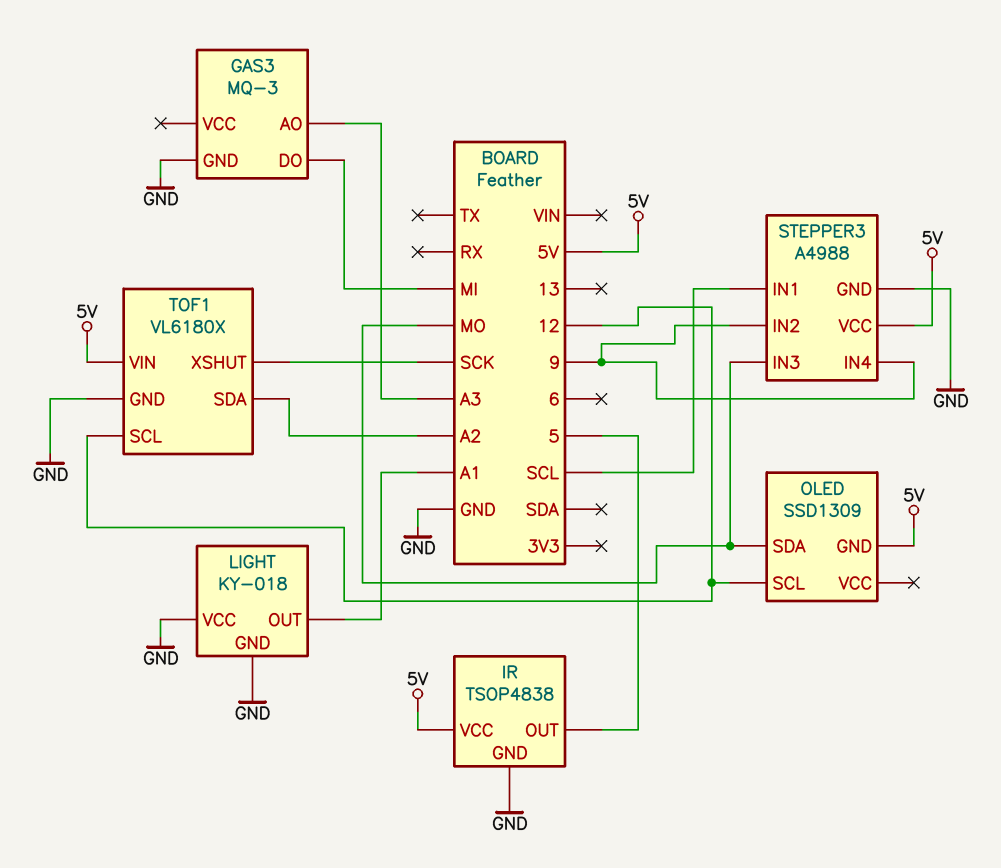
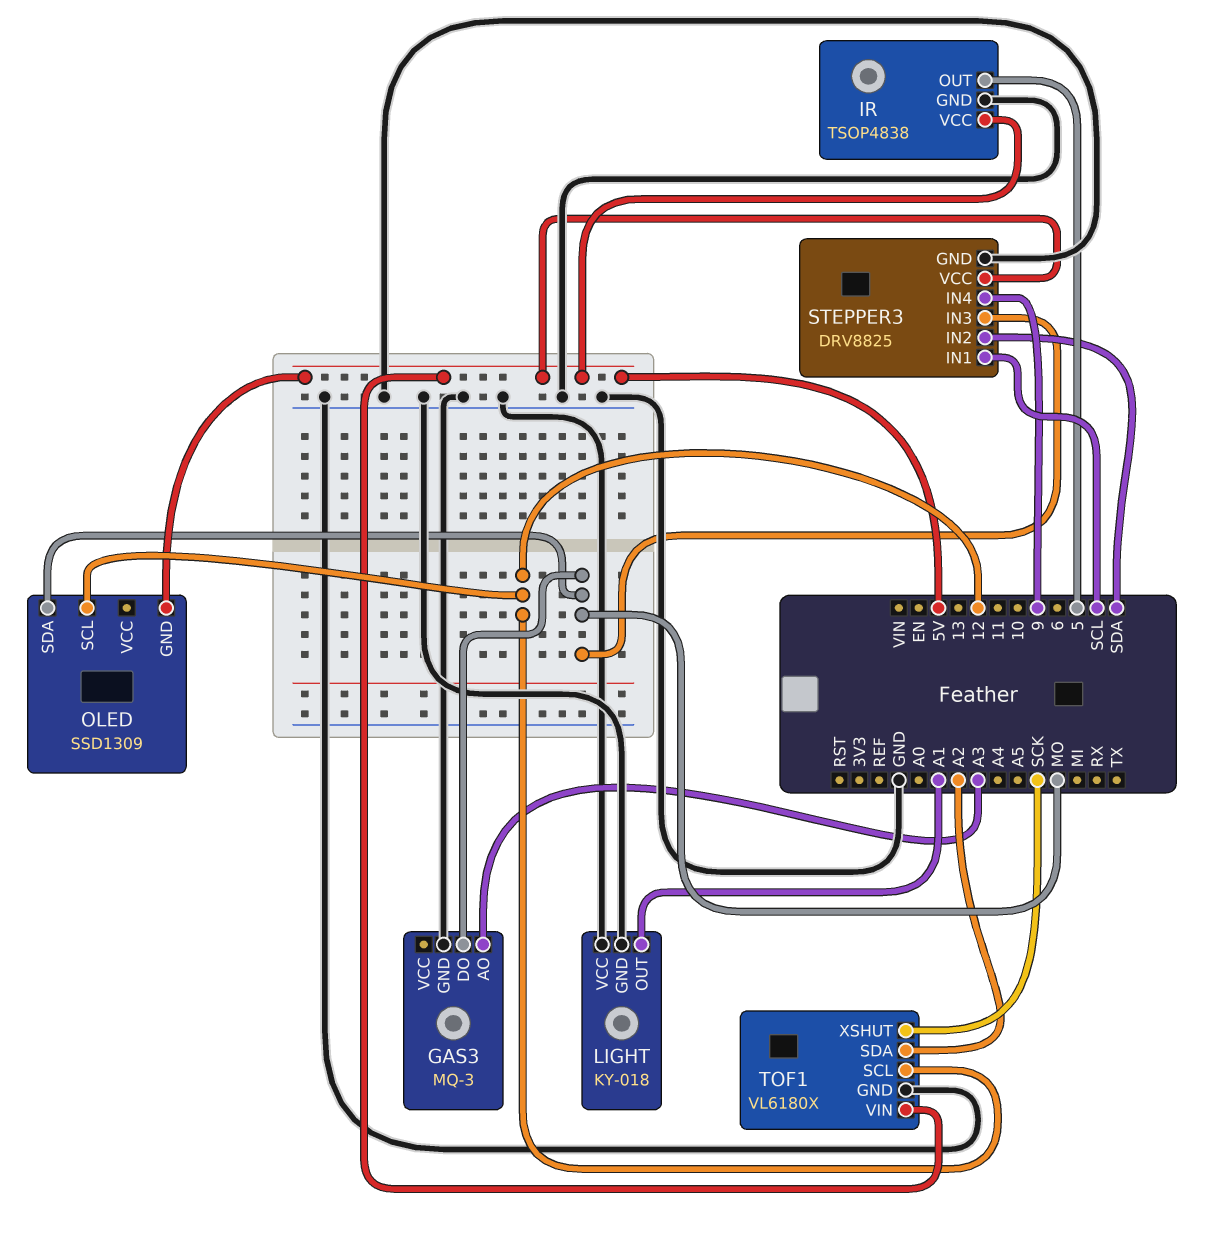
GAS3 pin DO: MI -> MO
STEPPER3: A4988 -> DRV8825
STEPPER3 pin IN2: 9 -> SDA

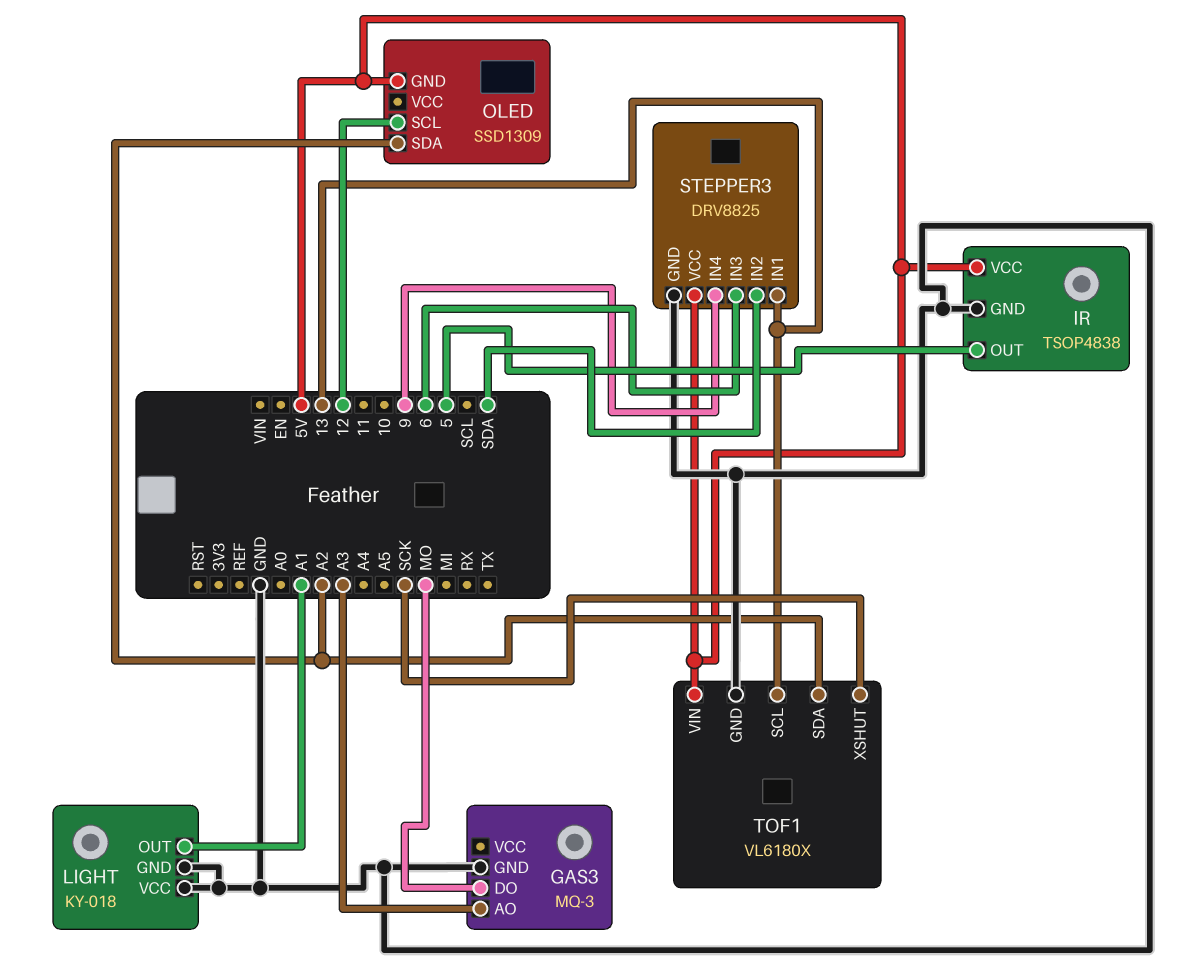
OLED pin SDA: MO -> A2
STEPPER3 pin IN1: SCL -> 13
STEPPER3 pin IN3: MO -> 6
TOF1 pin SCL: 12 -> 13

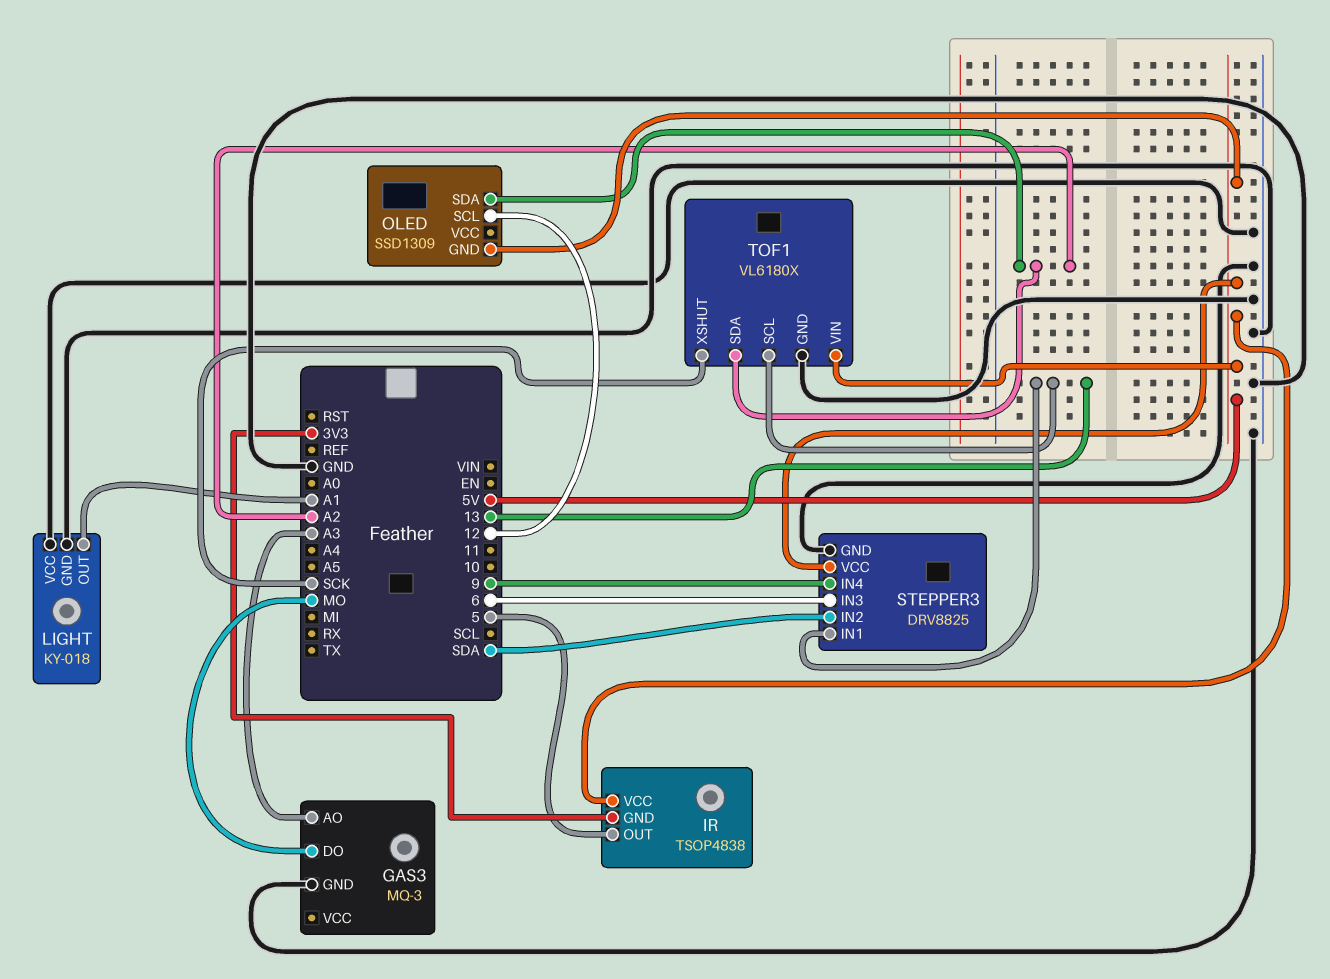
IR pin GND: GND -> 3V3

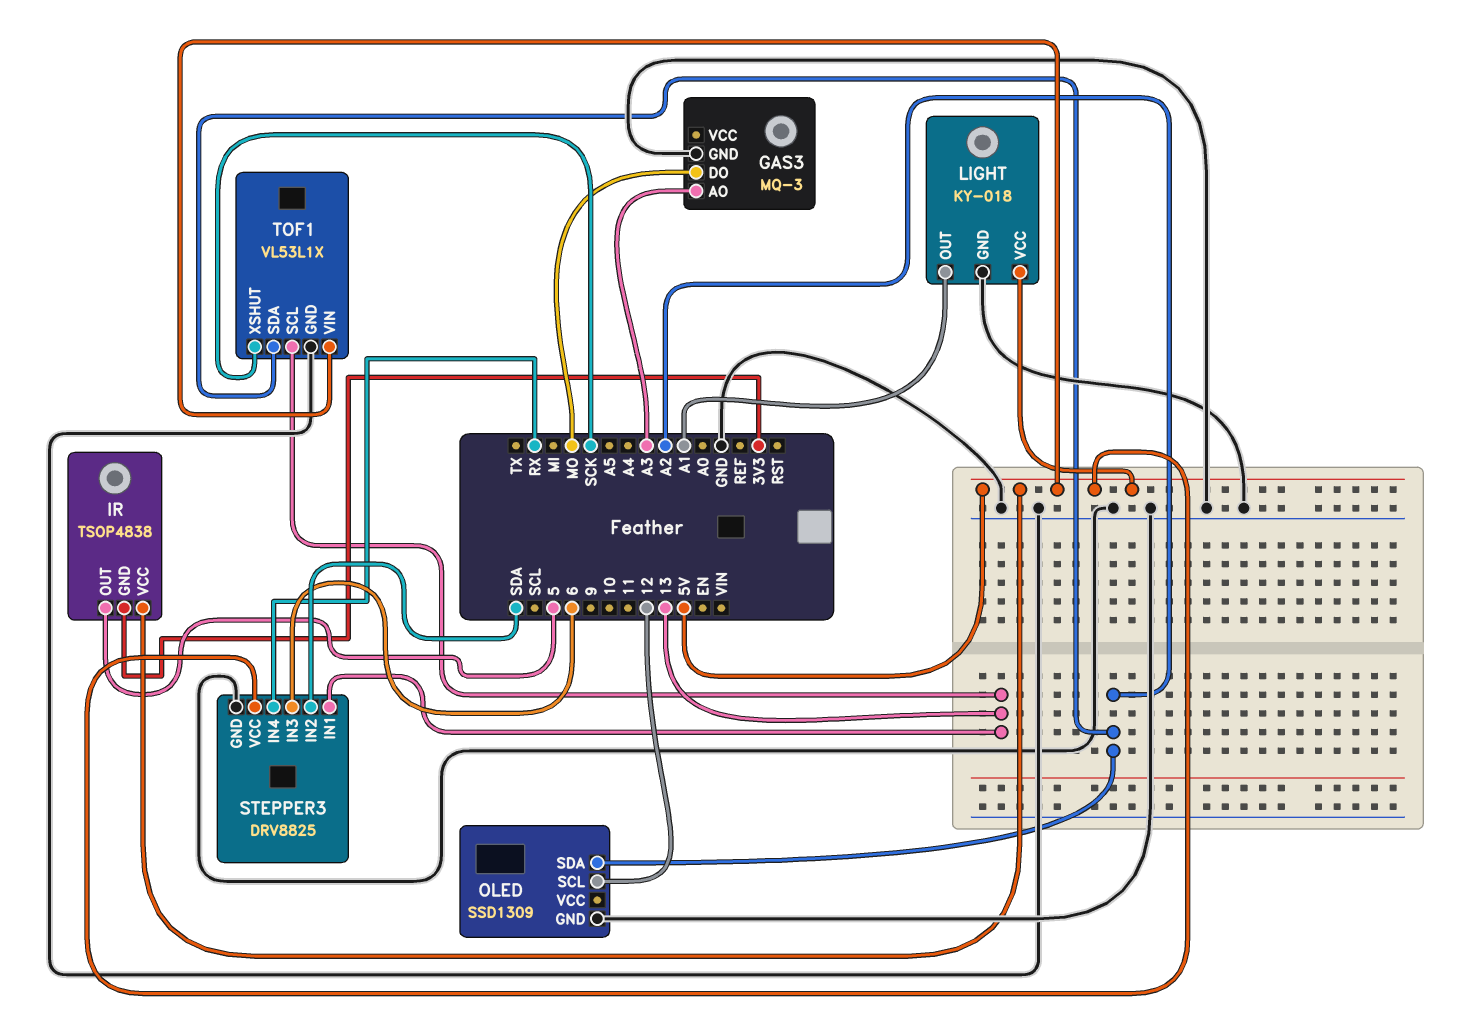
LIGHT pin VCC: GND -> 5V
OLED pin GND: 5V -> GND
STEPPER3 pin IN4: 9 -> RX
TOF1: VL6180X -> VL53L1X

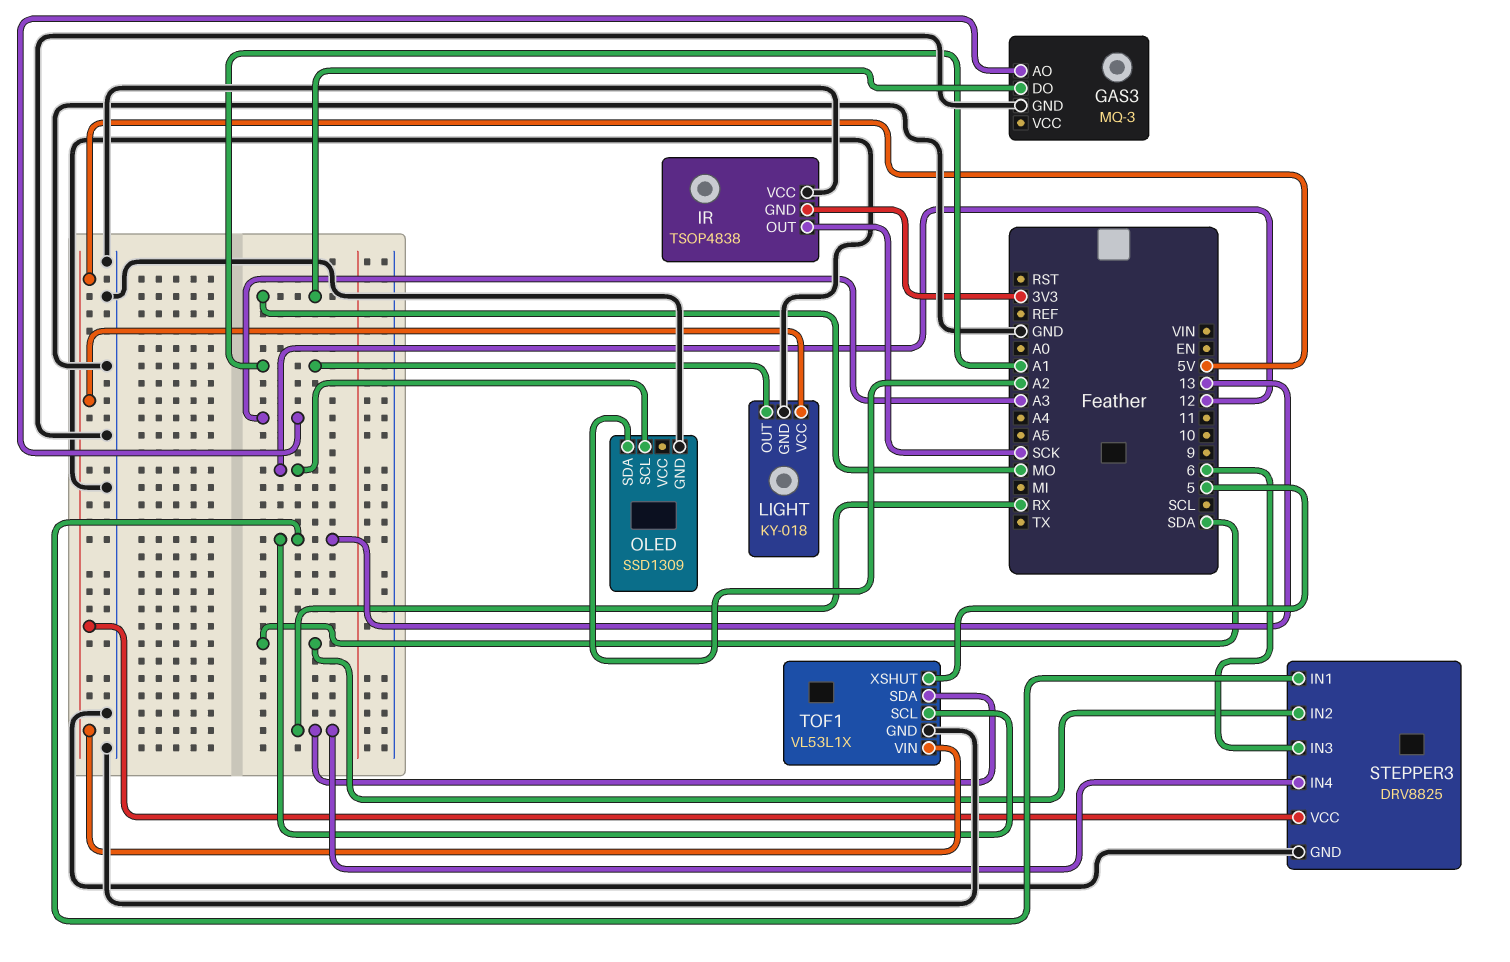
IR pin OUT: 5 -> SCK
IR pin VCC: 5V -> GND
TOF1 pin SDA: A2 -> RX
TOF1 pin XSHUT: SCK -> 5

